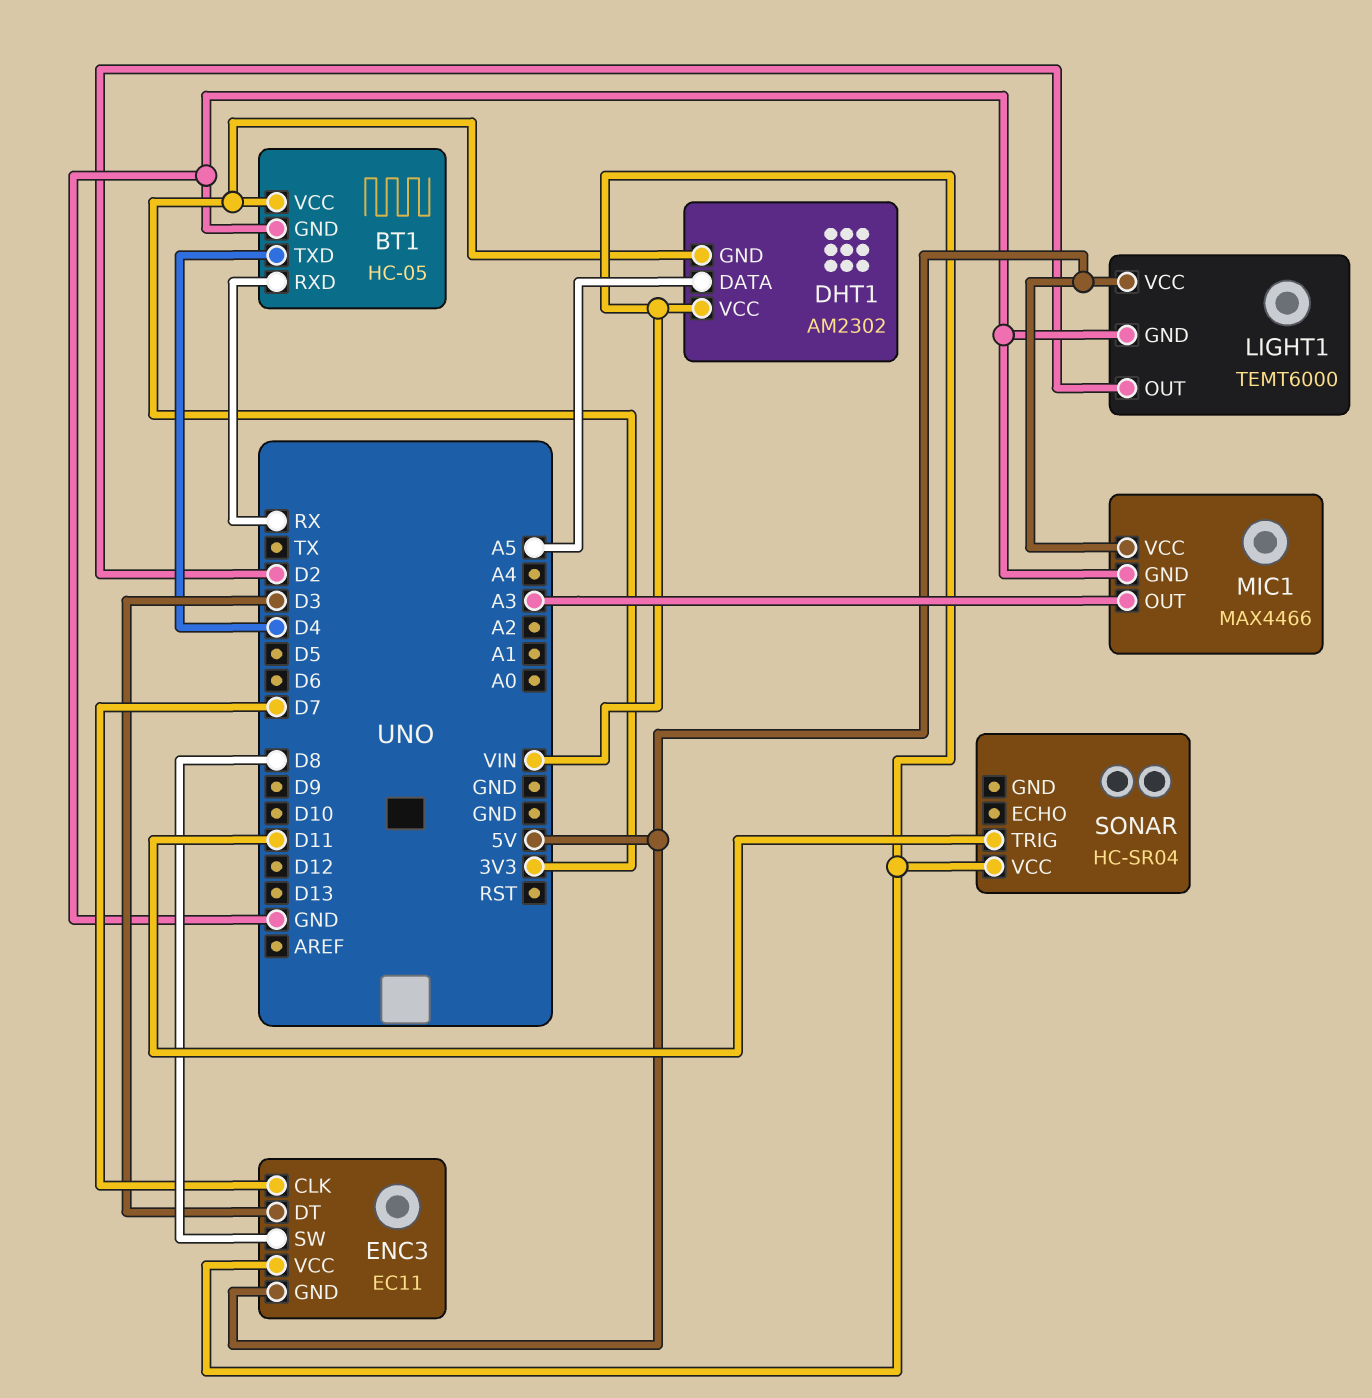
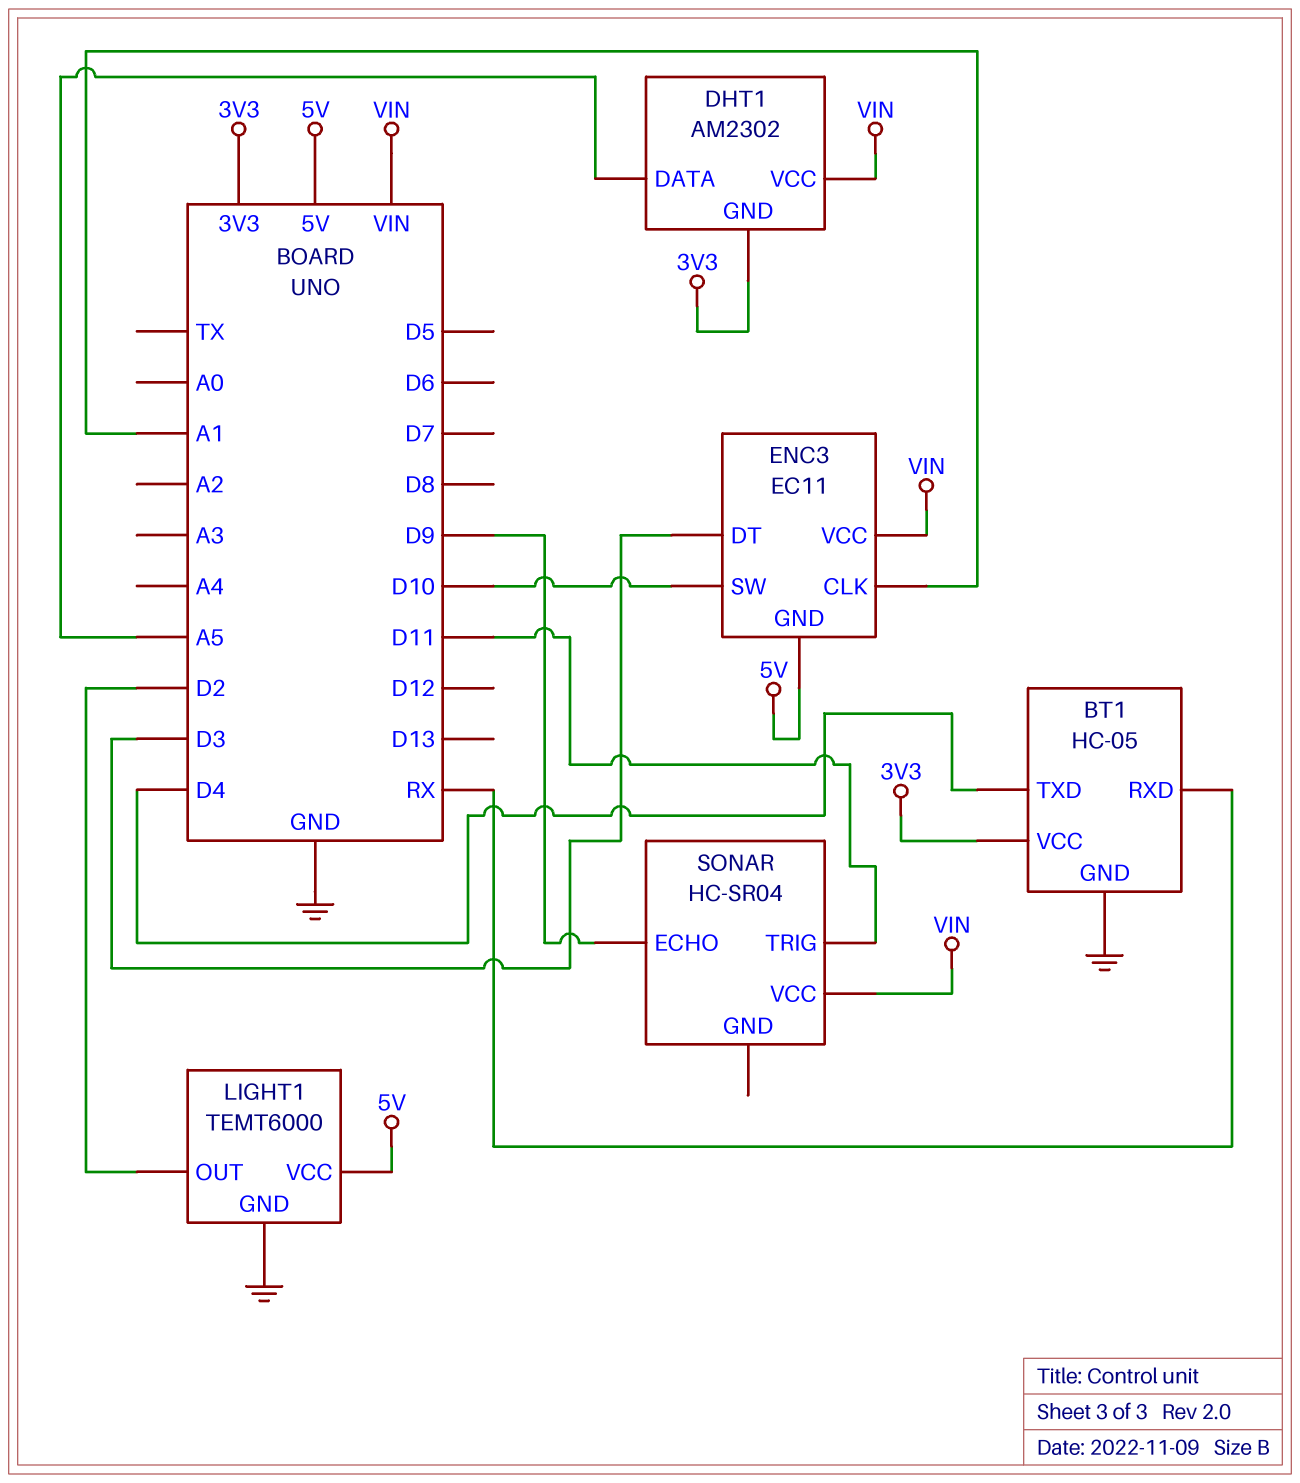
ENC3 pin CLK: D7 -> A1
ENC3 pin SW: D8 -> D10
MIC1: MAX4466 -> none
MIC1 pin GND: GND -> none
MIC1 pin OUT: A3 -> none
MIC1 pin VCC: 5V -> none
SONAR pin ECHO: none -> D9

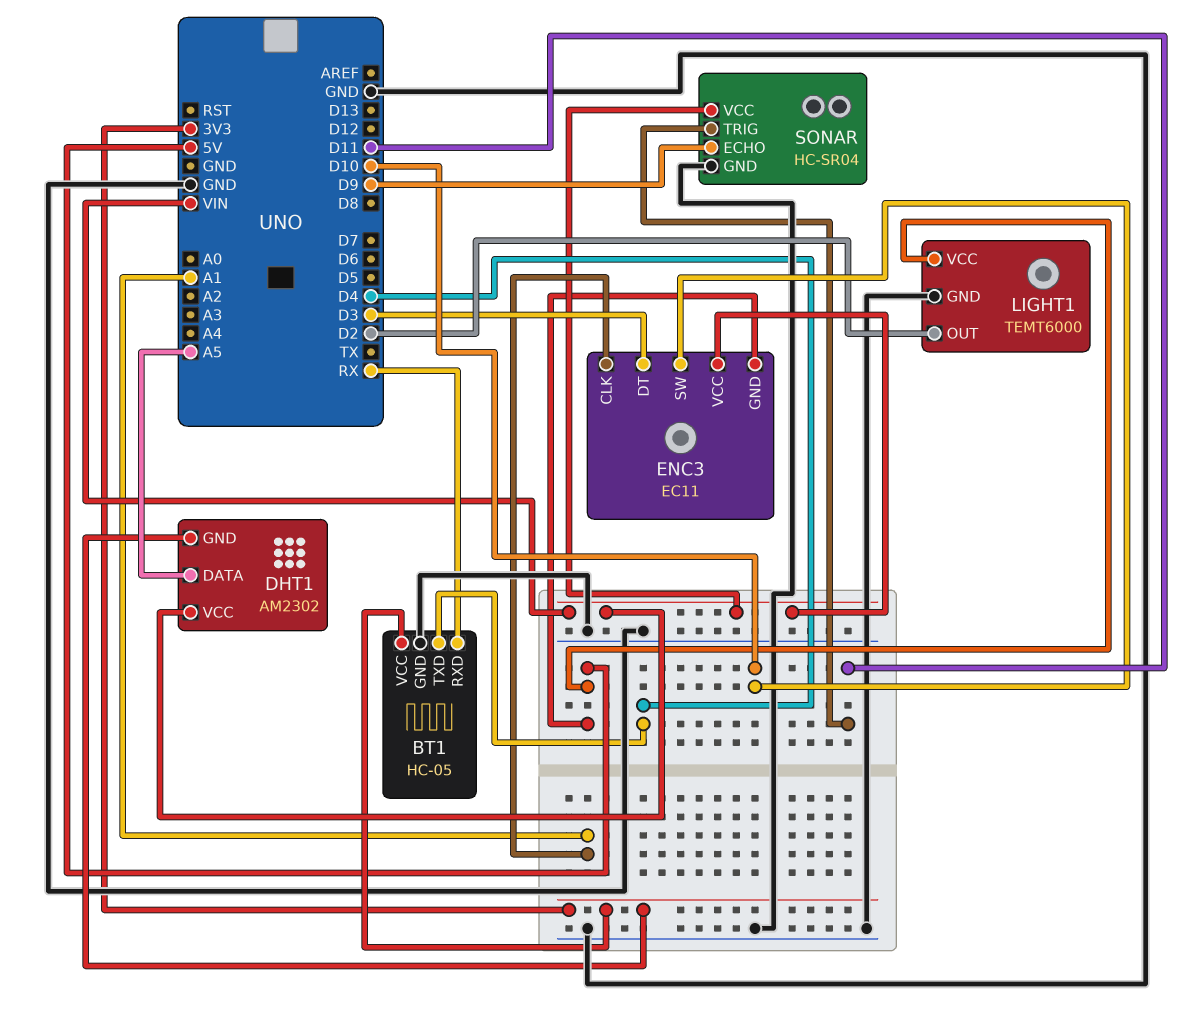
SONAR pin GND: none -> GND

